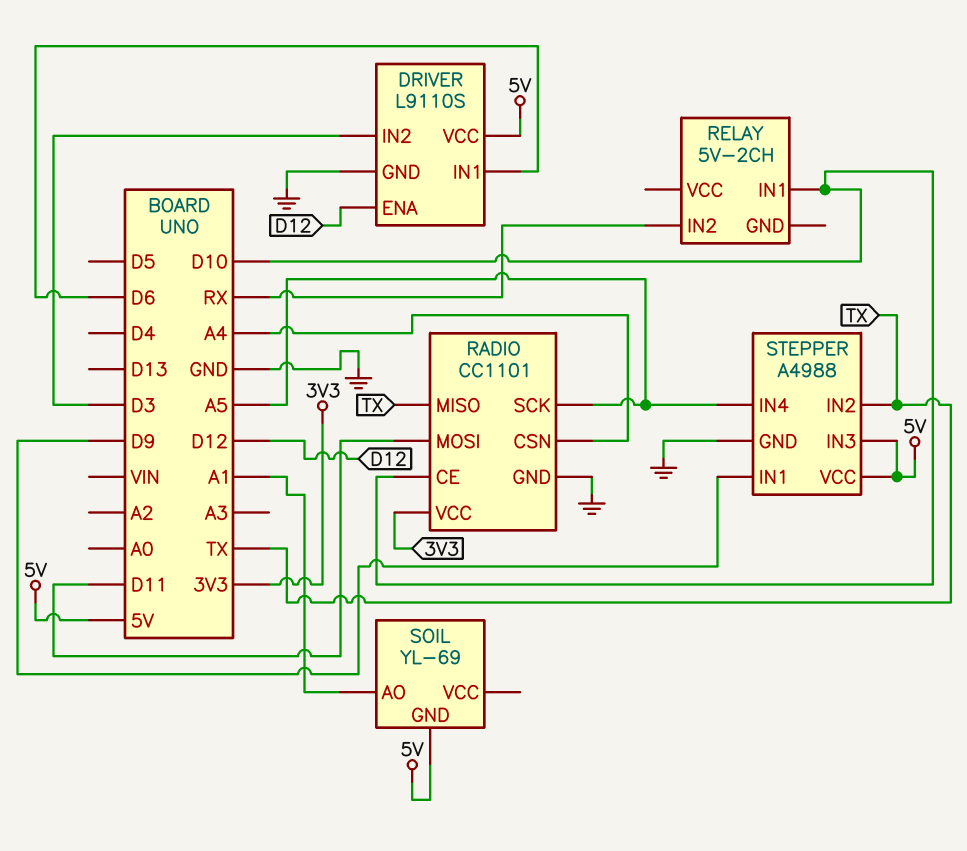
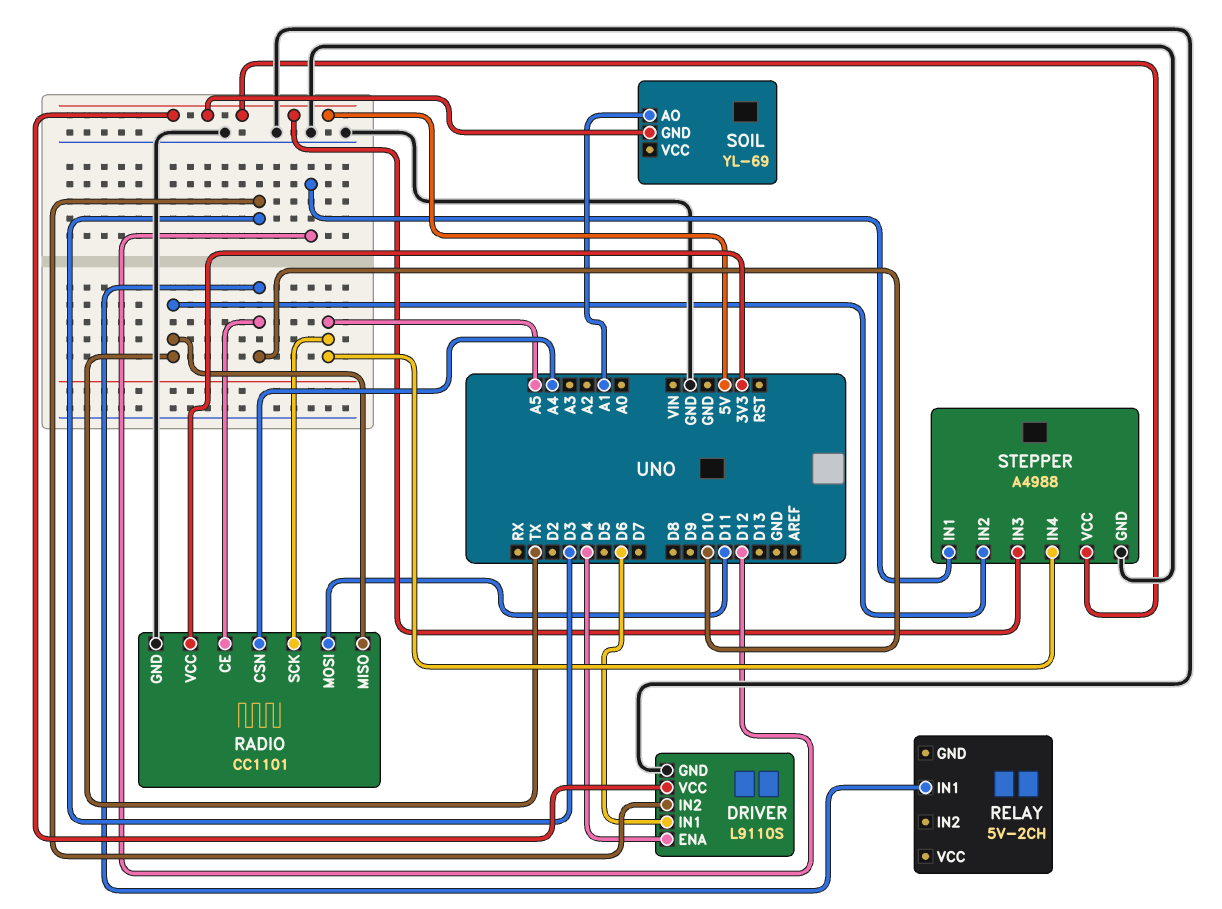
DRIVER pin ENA: D12 -> D4
RELAY pin IN2: RX -> none
STEPPER pin IN1: D9 -> D12

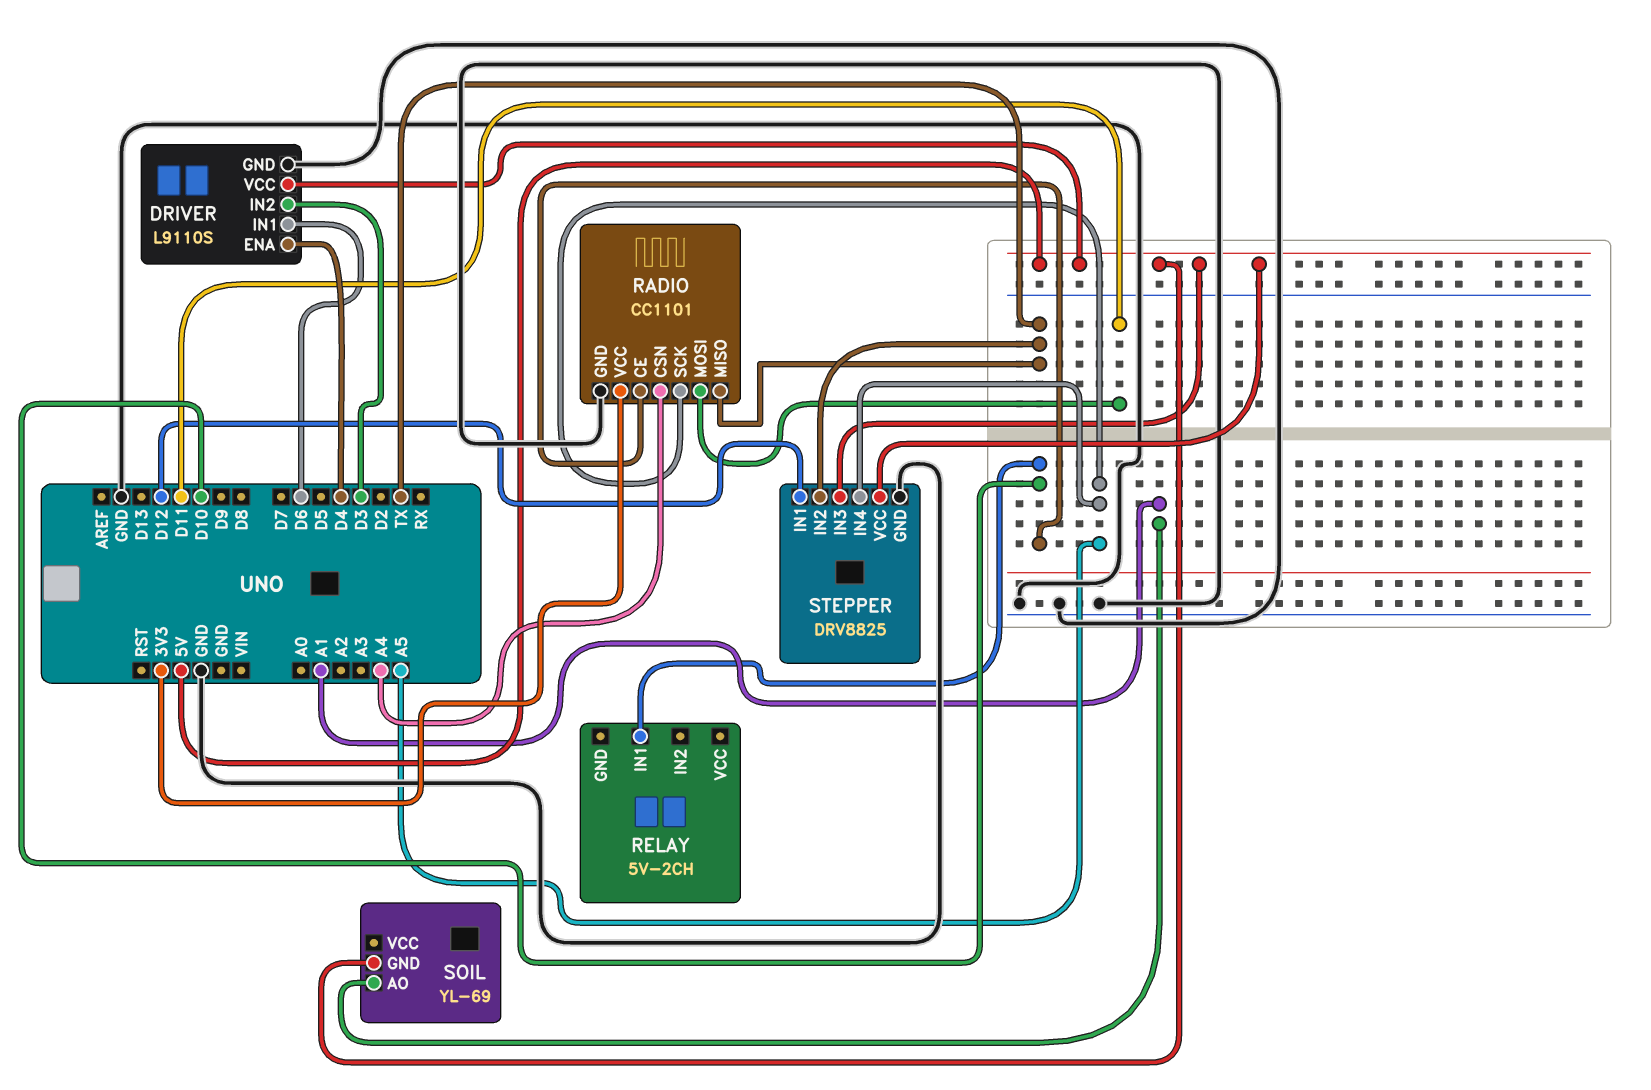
STEPPER: A4988 -> DRV8825

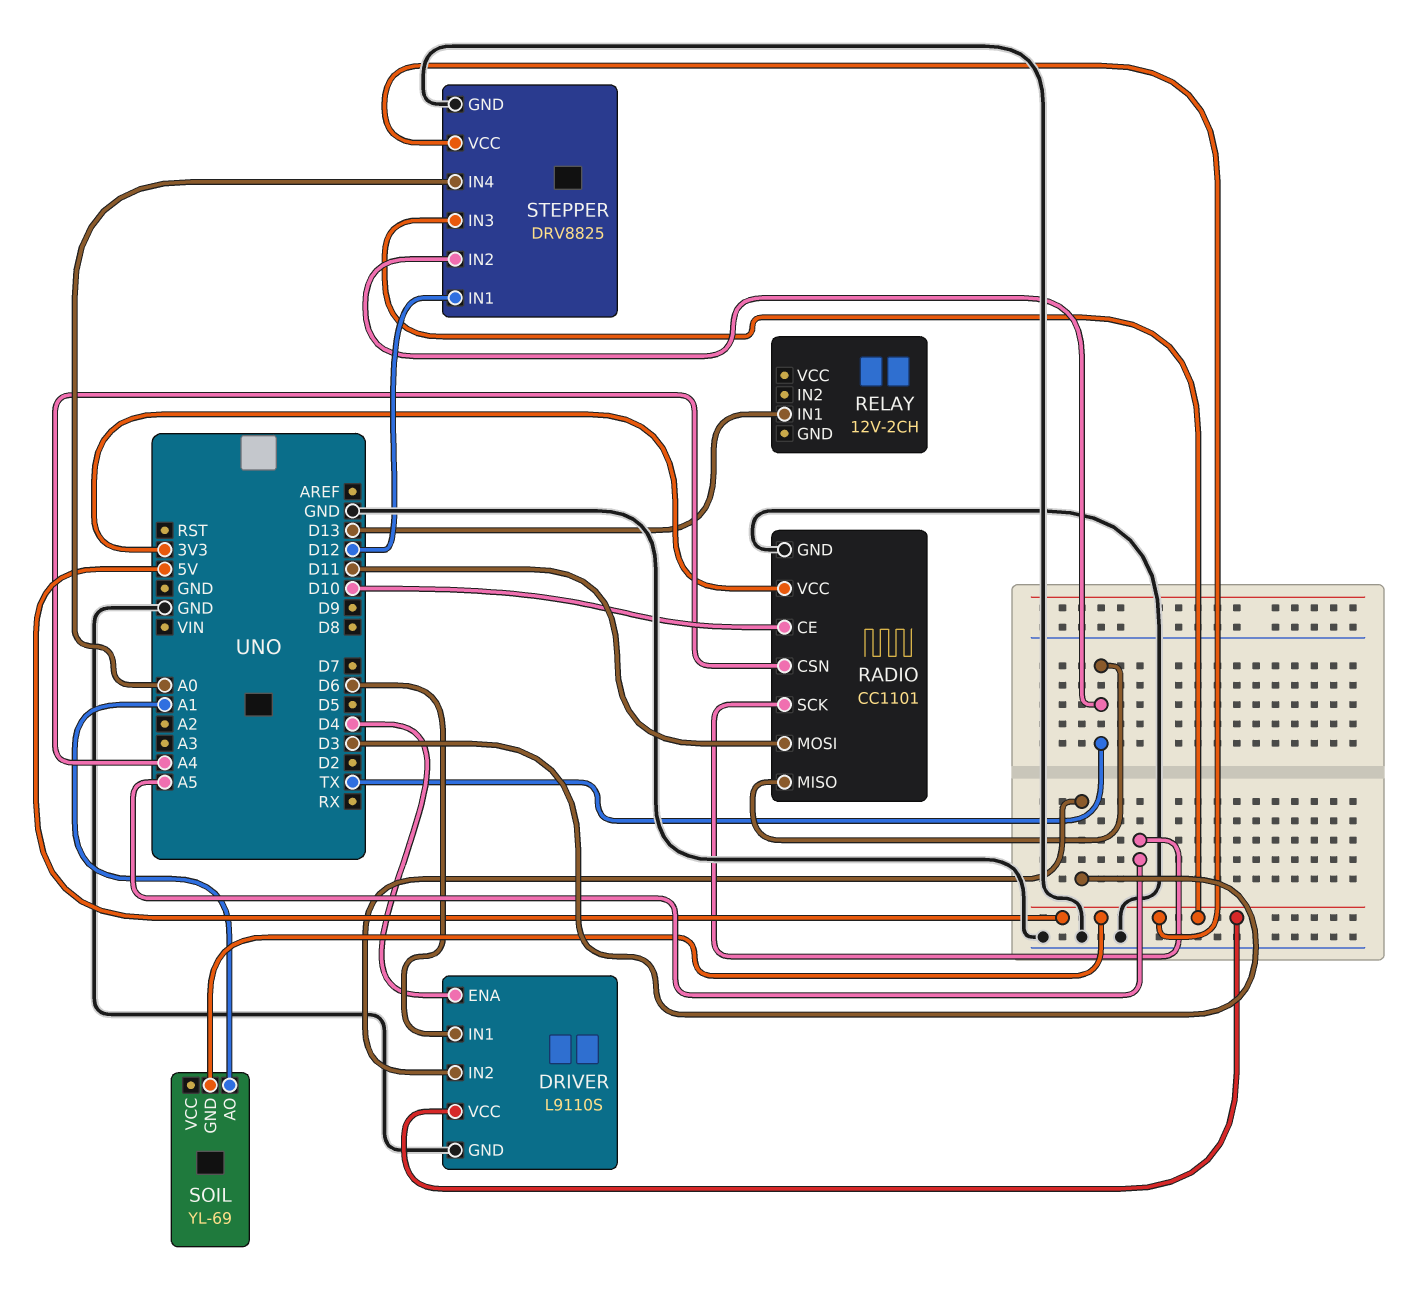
RELAY: 5V-2CH -> 12V-2CH
RELAY pin IN1: D10 -> D13
STEPPER pin IN4: A5 -> A0

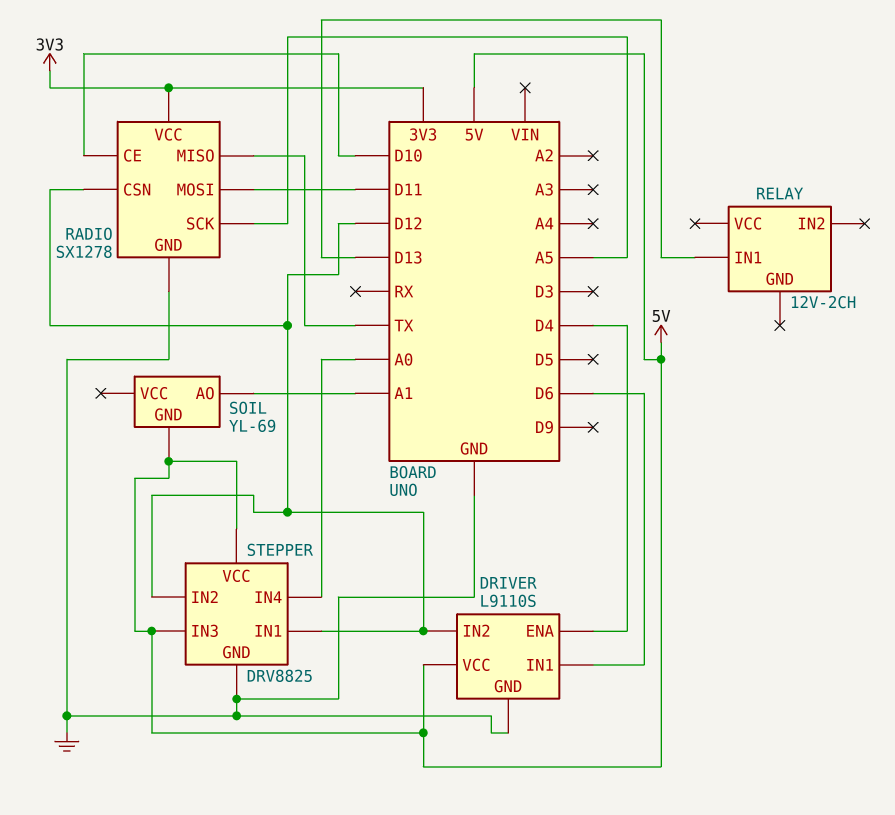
DRIVER pin IN2: D3 -> D12
RADIO: CC1101 -> SX1278
RADIO pin CSN: A4 -> D12
STEPPER pin IN2: TX -> D12

